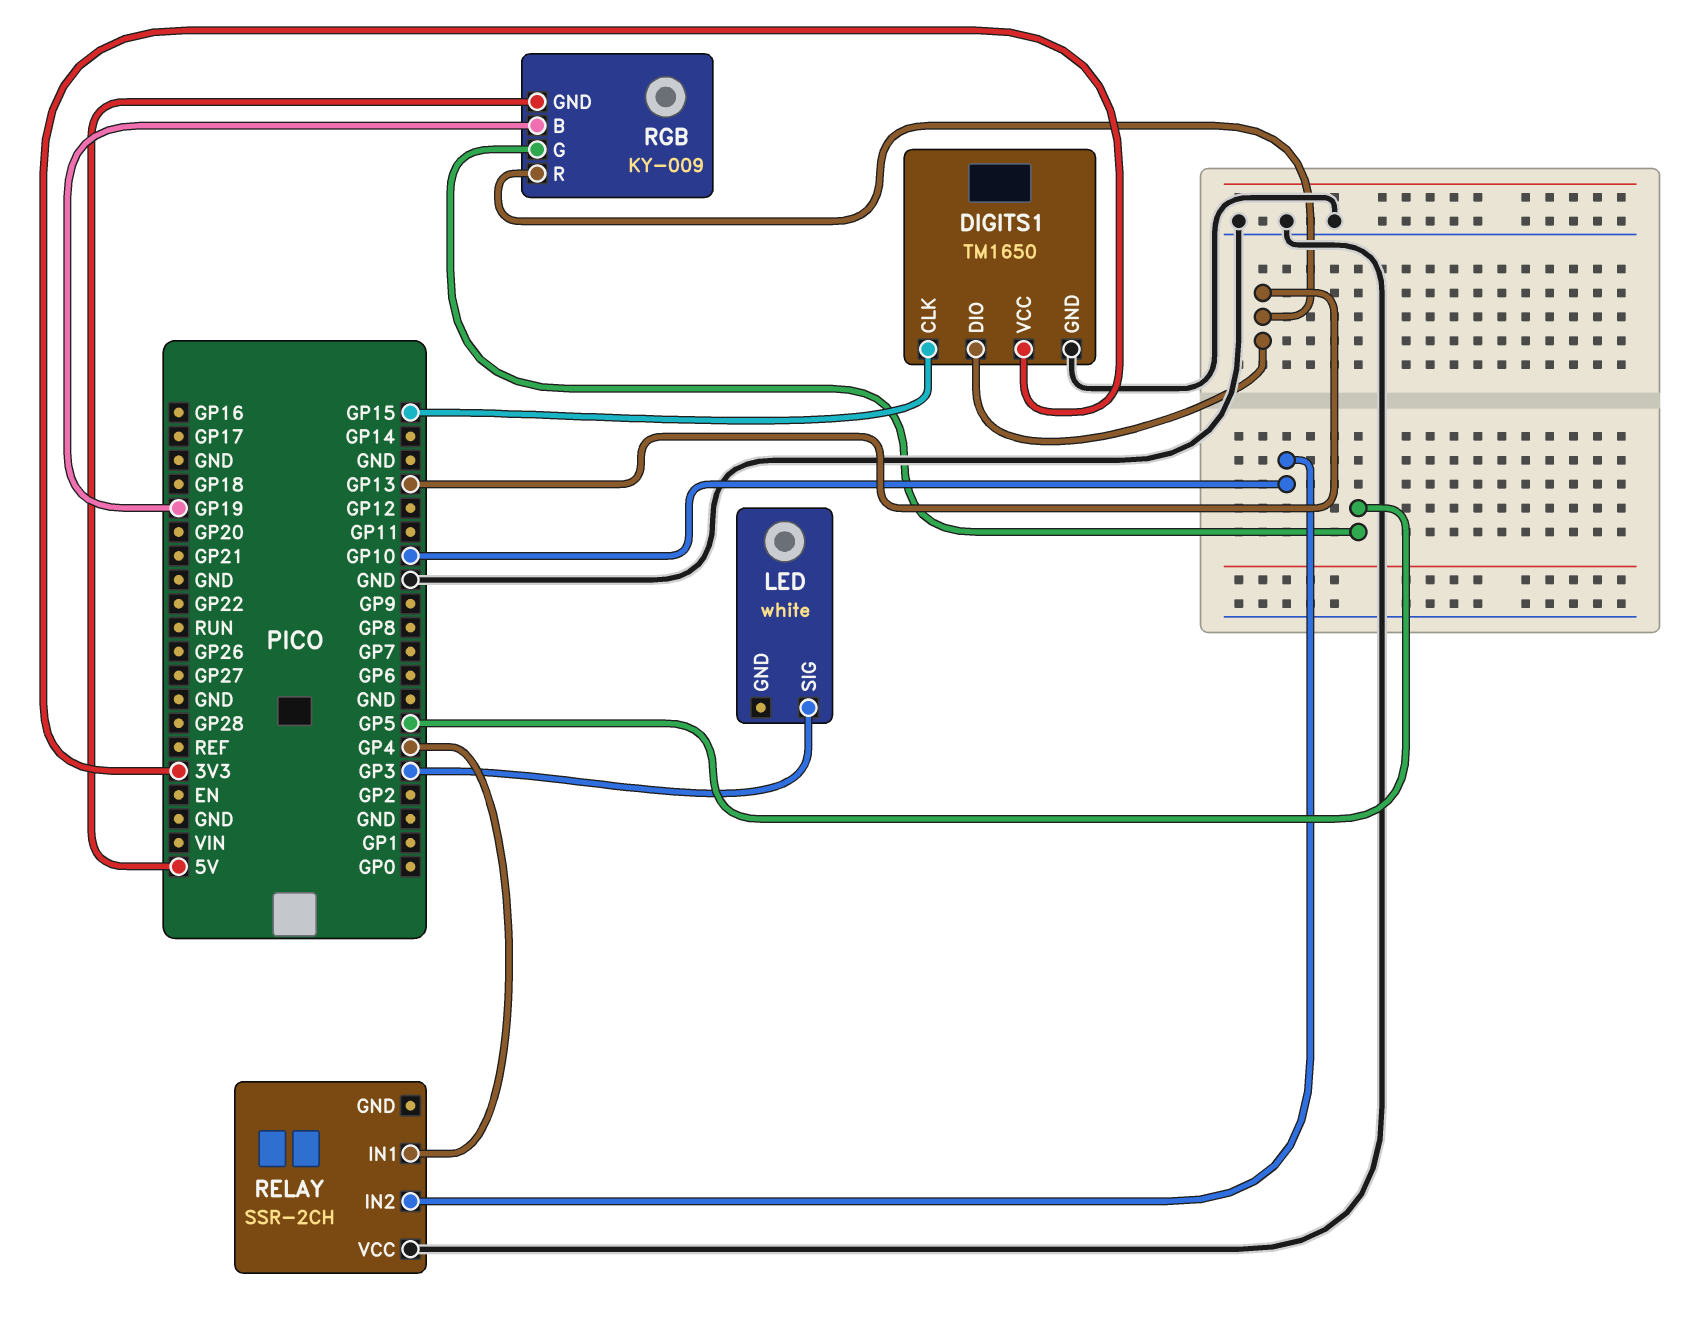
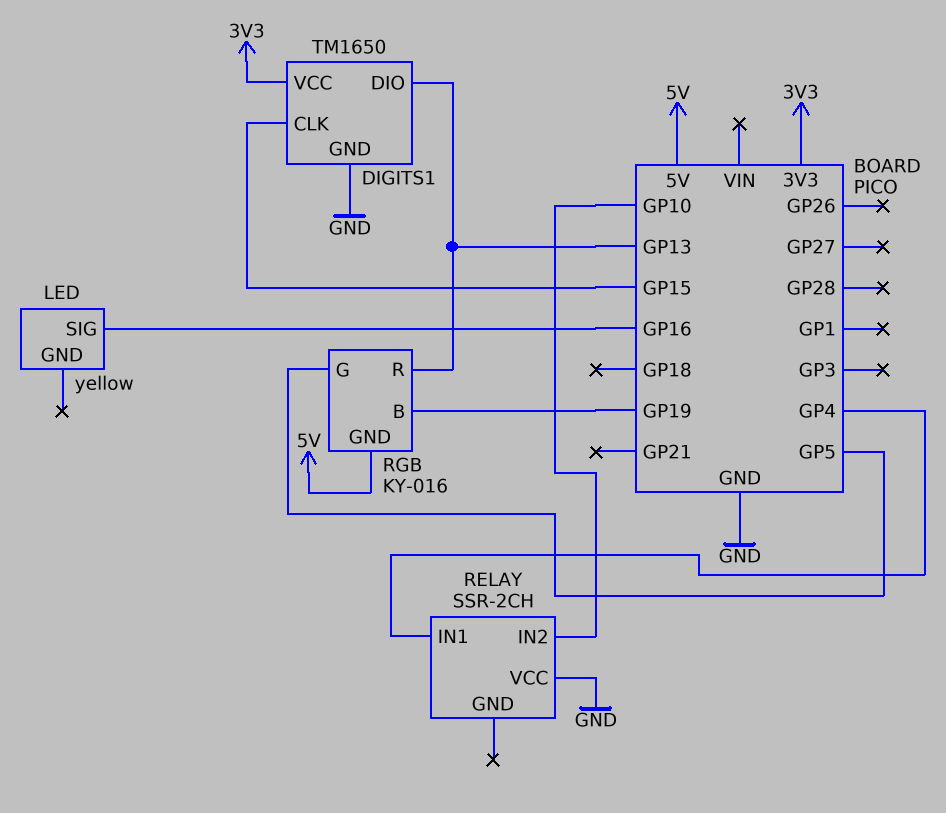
LED: white -> yellow
LED pin SIG: GP3 -> GP16
RGB: KY-009 -> KY-016

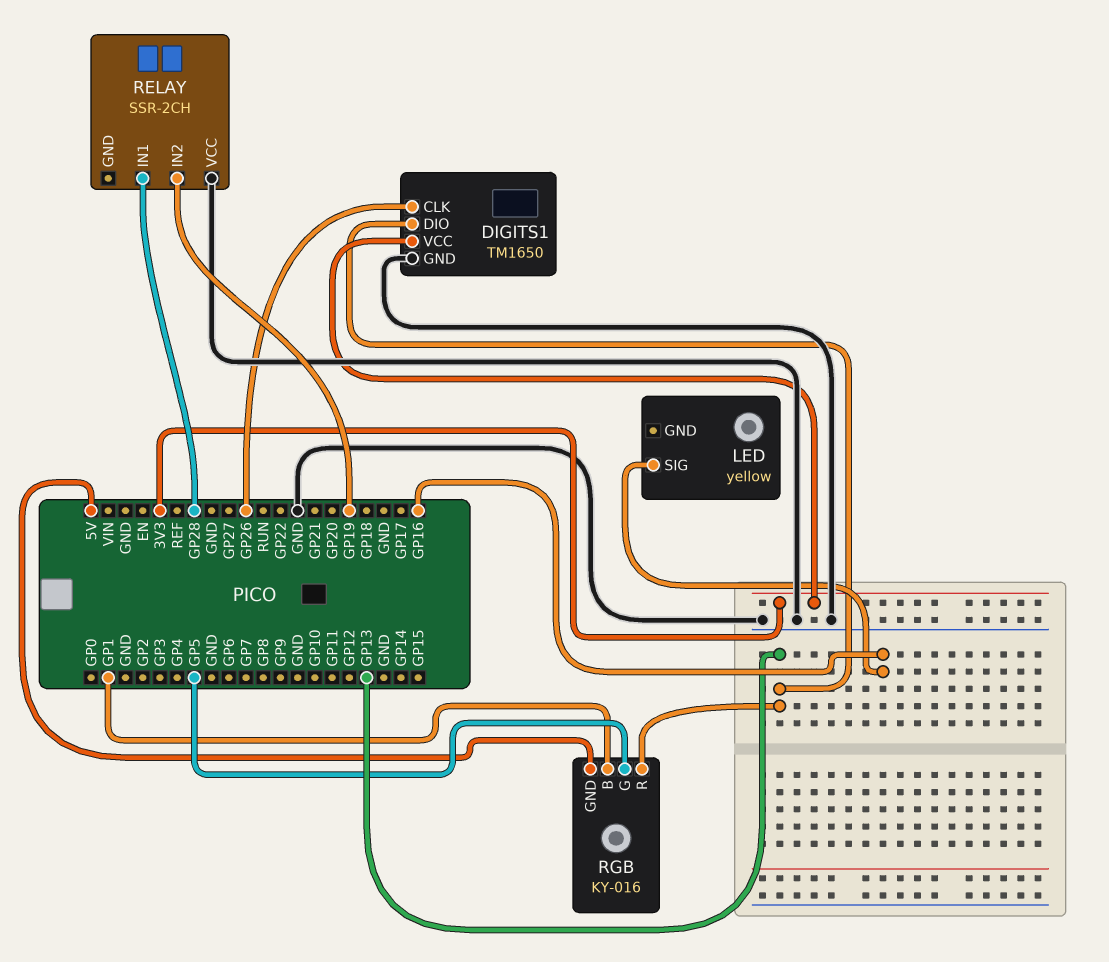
DIGITS1 pin CLK: GP15 -> GP26
RELAY pin IN1: GP4 -> GP28
RELAY pin IN2: GP10 -> GP19
RGB pin B: GP19 -> GP1

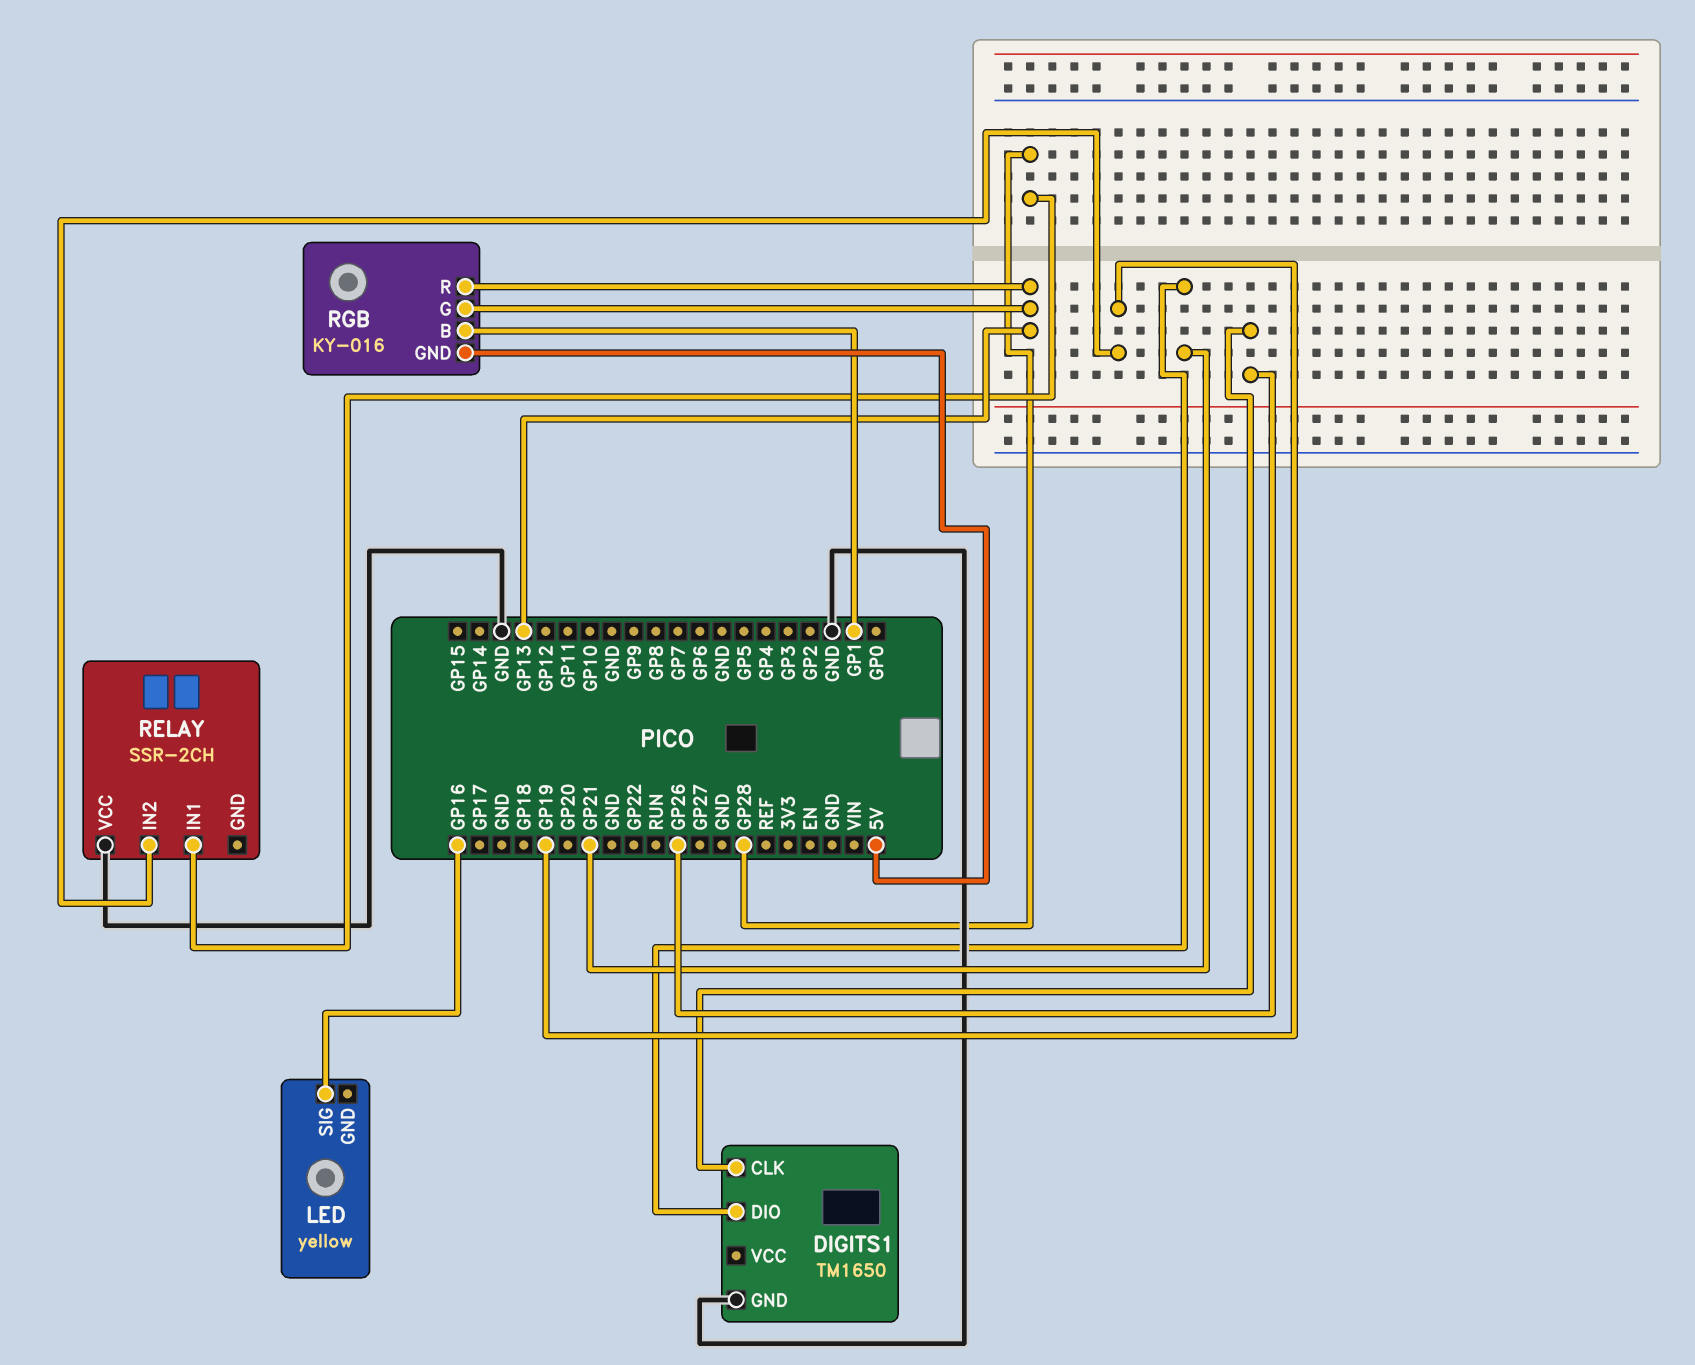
DIGITS1 pin DIO: GP13 -> GP21
DIGITS1 pin VCC: 3V3 -> none
RGB pin G: GP5 -> GP13

